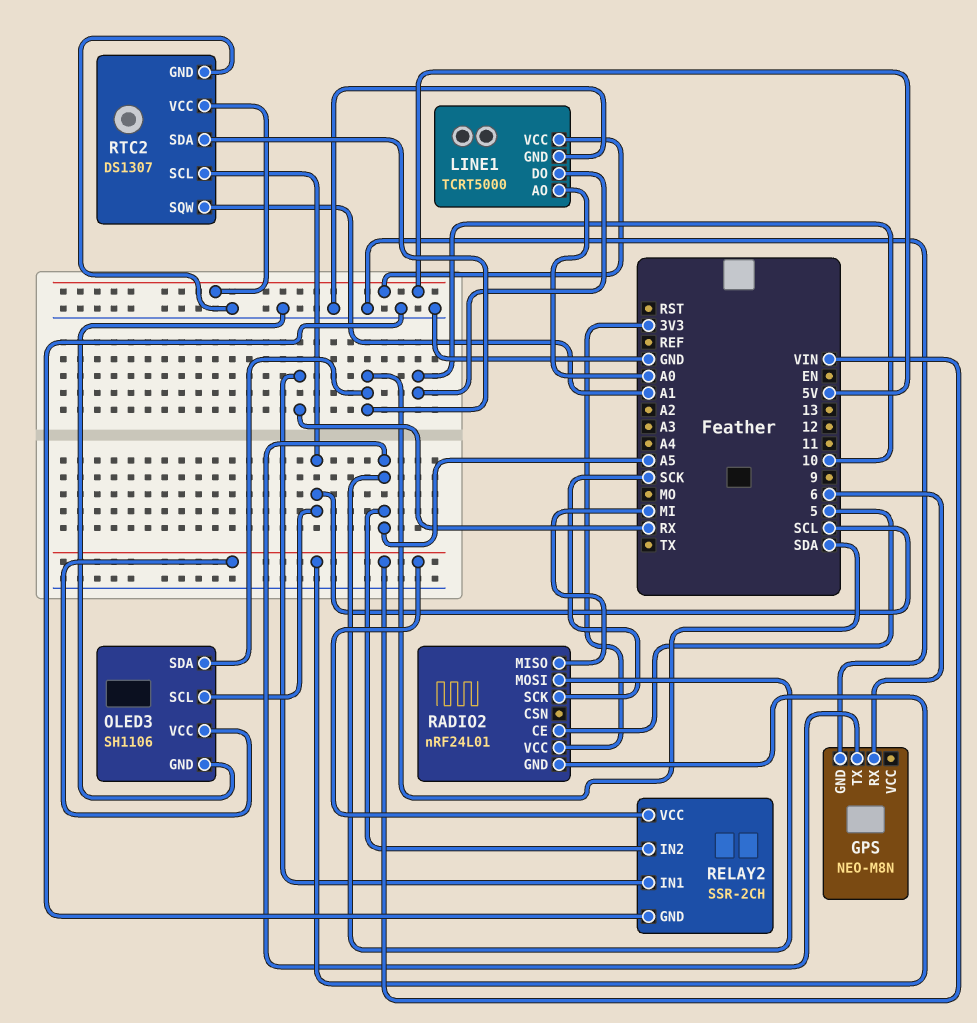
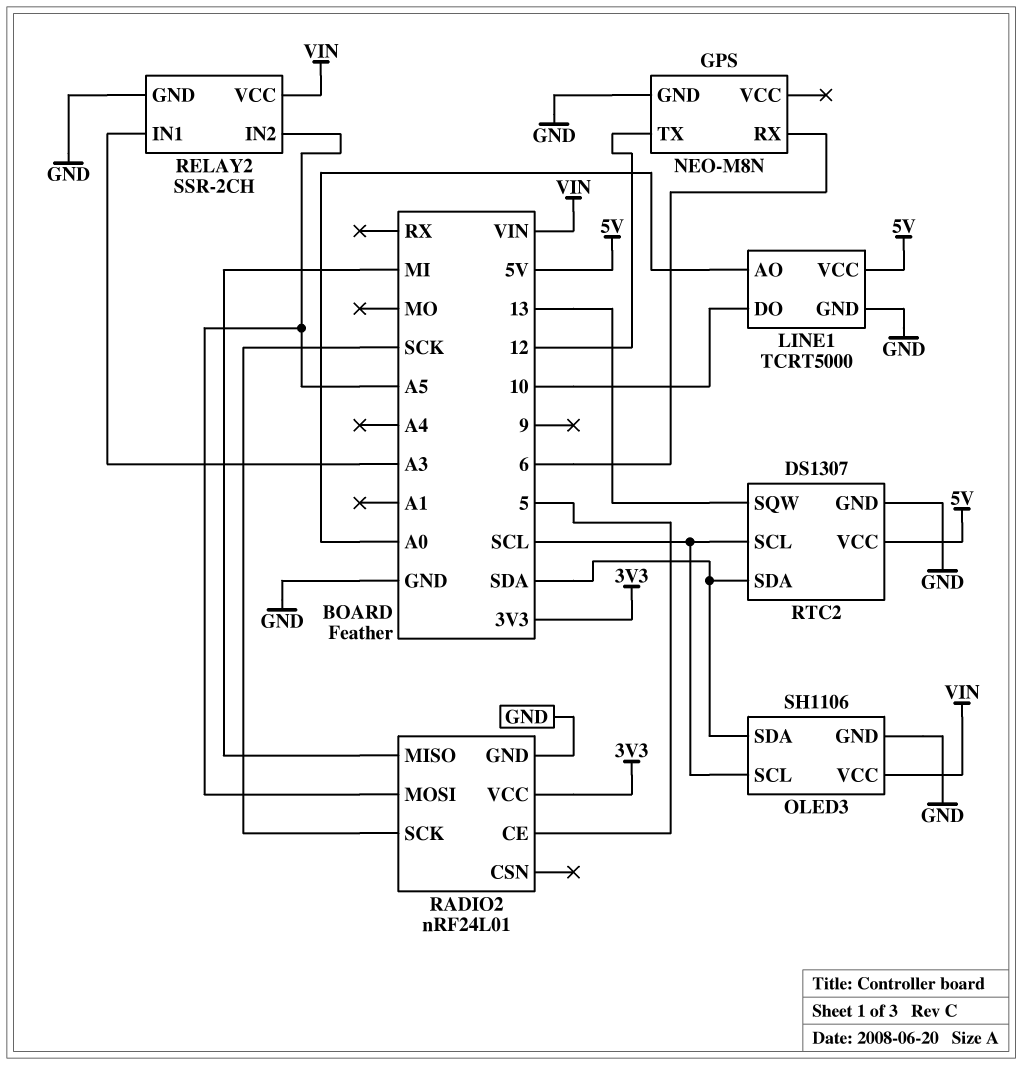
GPS pin TX: A5 -> 12
RADIO2 pin GND: VIN -> GND
RELAY2 pin IN1: RX -> A3
RTC2 pin SQW: A1 -> 13

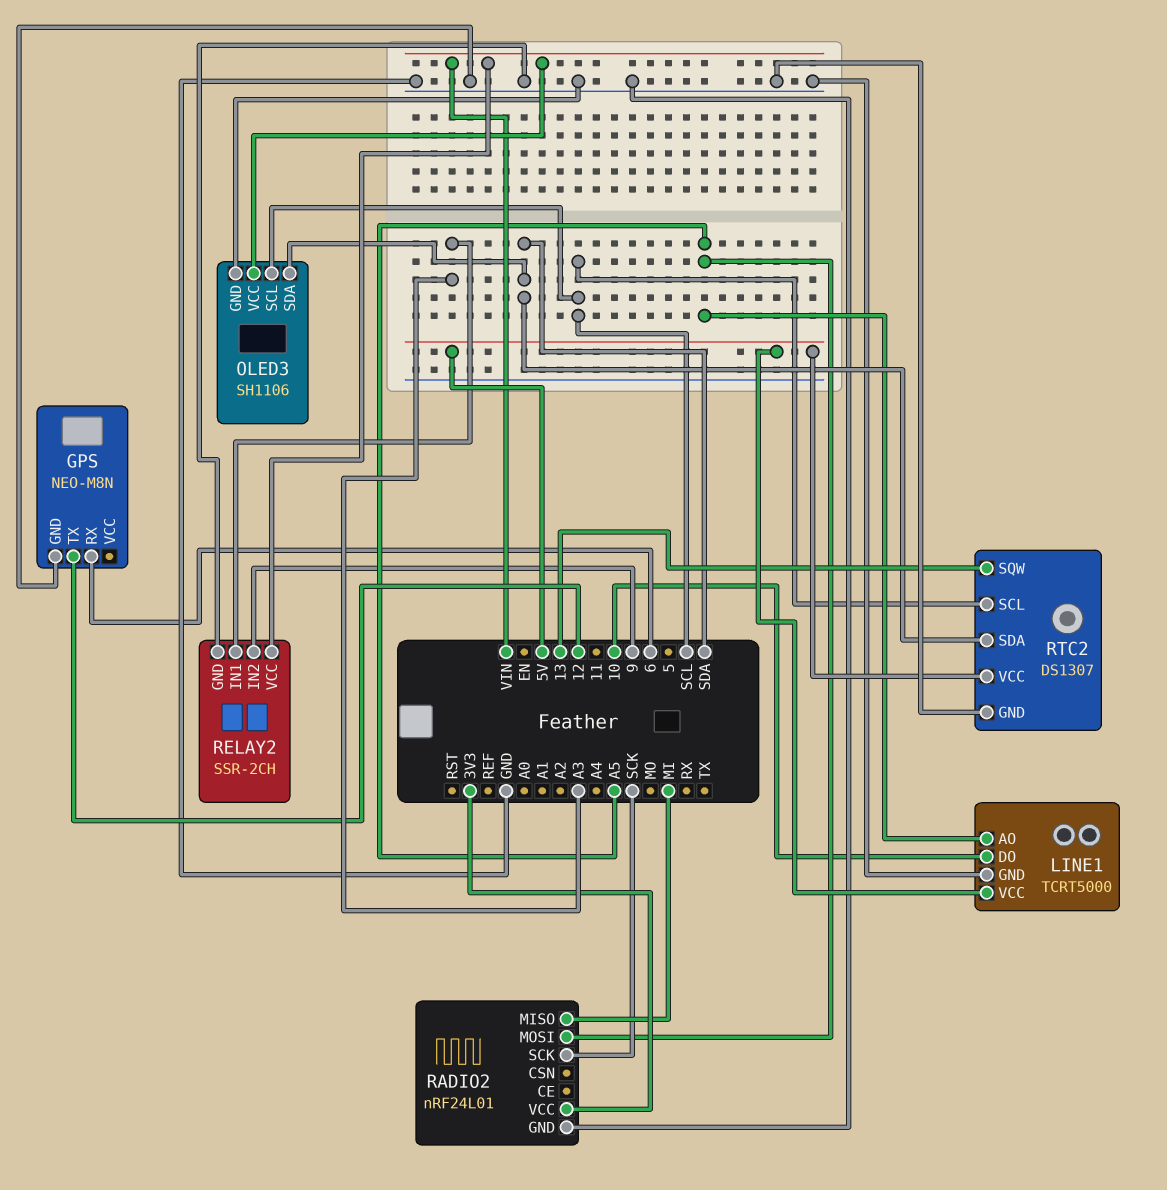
LINE1 pin AO: A0 -> A5
RADIO2 pin CE: 5 -> none
RELAY2 pin IN2: A5 -> 9

